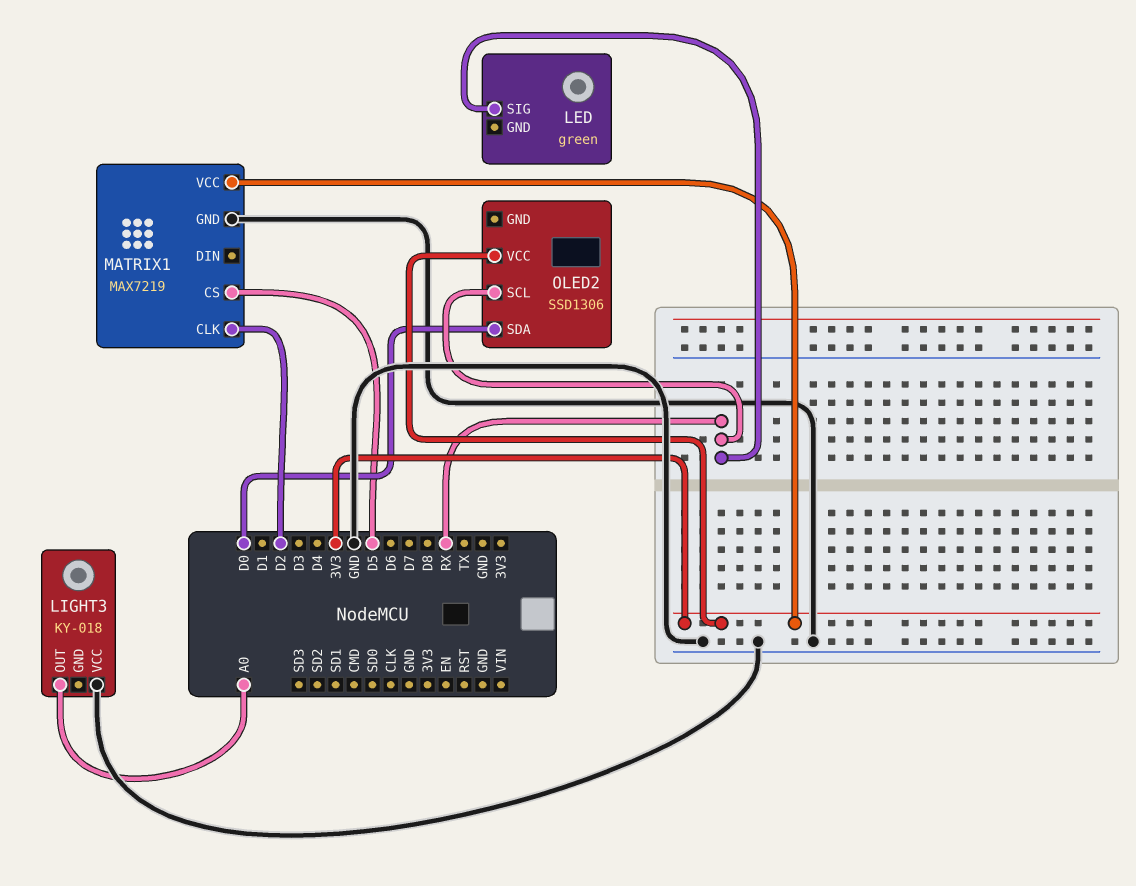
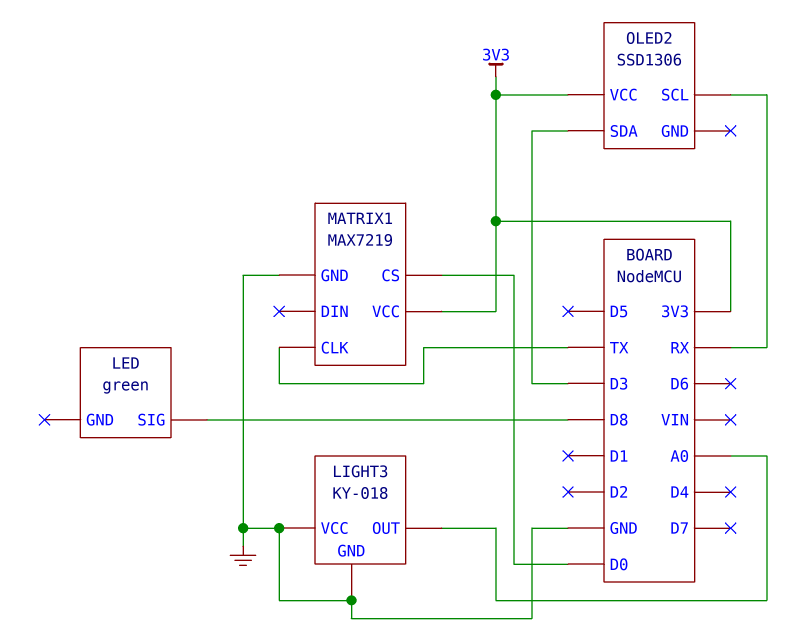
LED pin SIG: RX -> D8
LIGHT3 pin GND: none -> GND
MATRIX1 pin CLK: D2 -> TX
MATRIX1 pin CS: D5 -> D0
OLED2 pin SDA: D0 -> D3

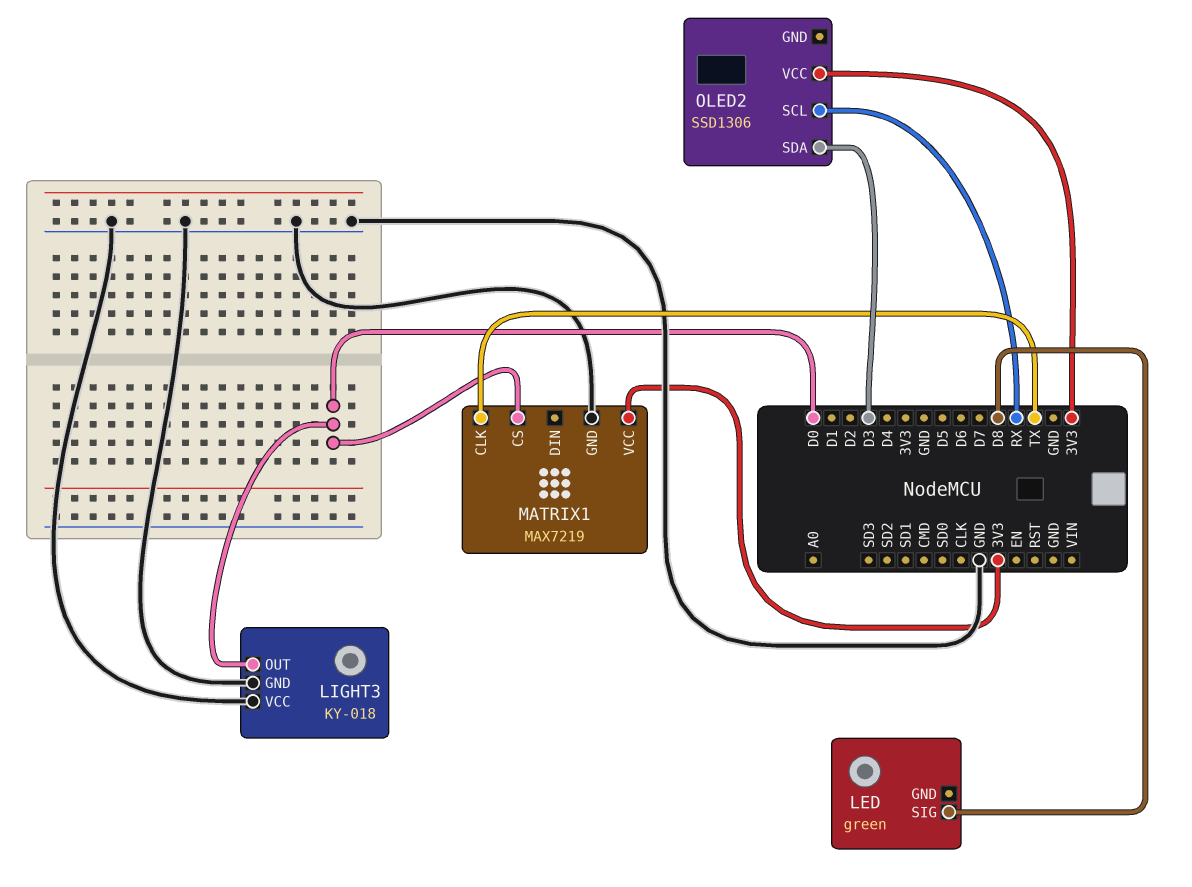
LIGHT3 pin OUT: A0 -> D0

